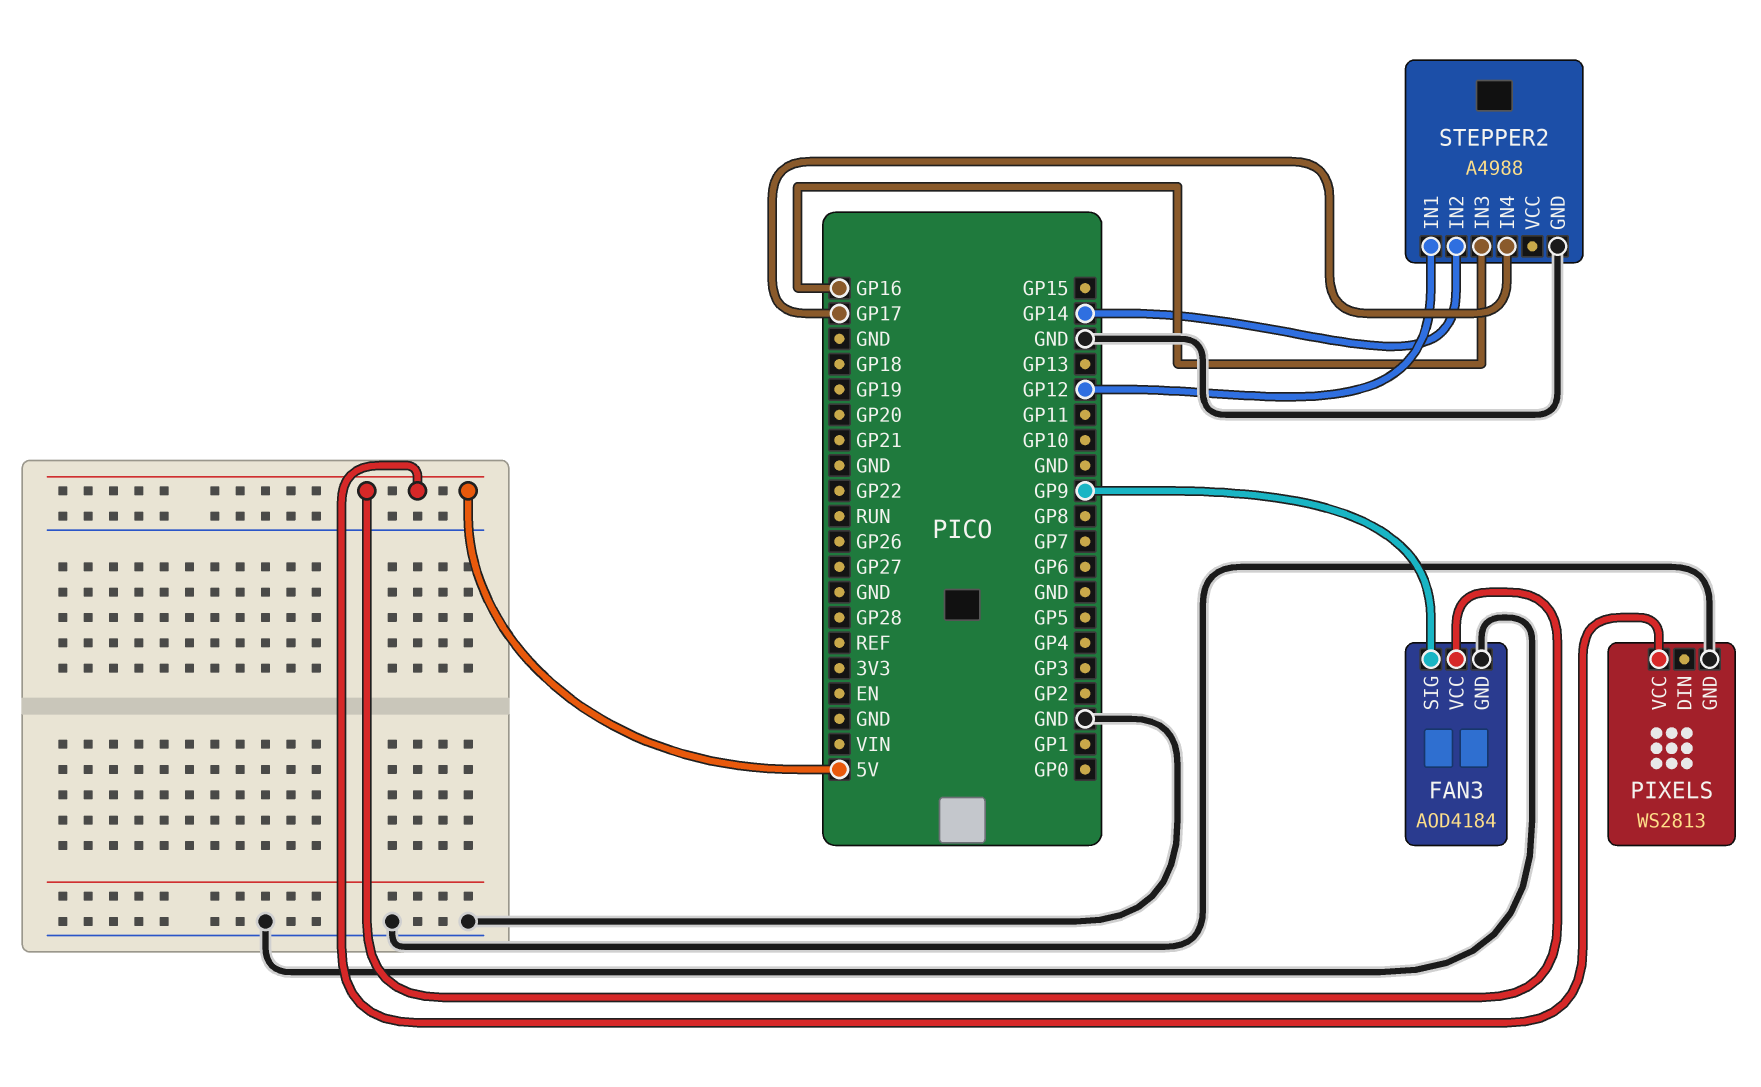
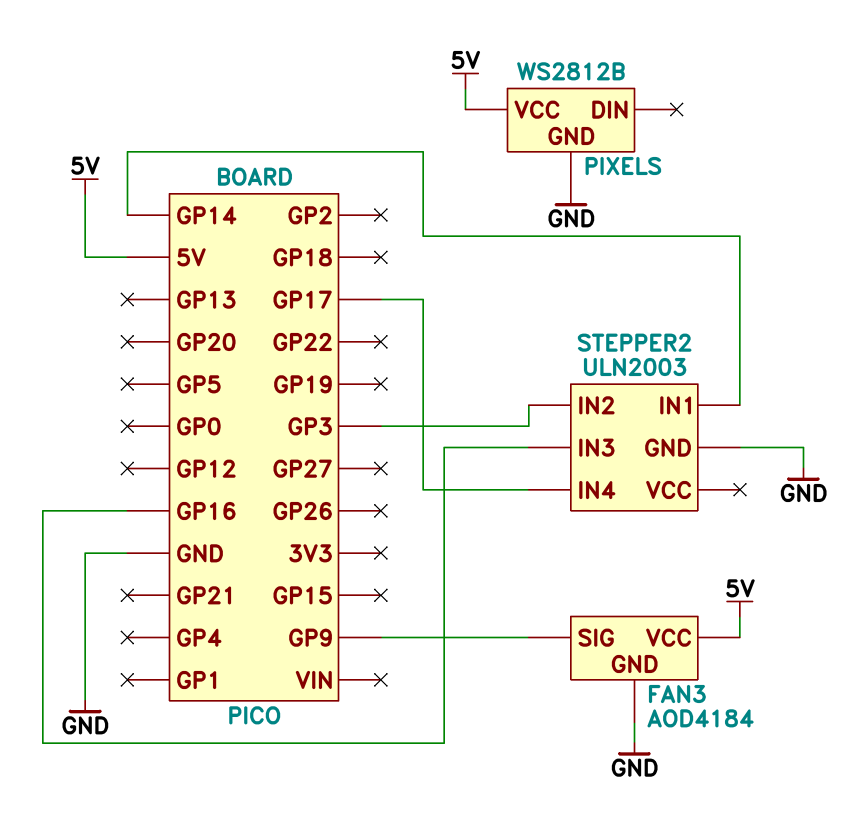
PIXELS: WS2813 -> WS2812B
STEPPER2: A4988 -> ULN2003
STEPPER2 pin IN1: GP12 -> GP14
STEPPER2 pin IN2: GP14 -> GP3

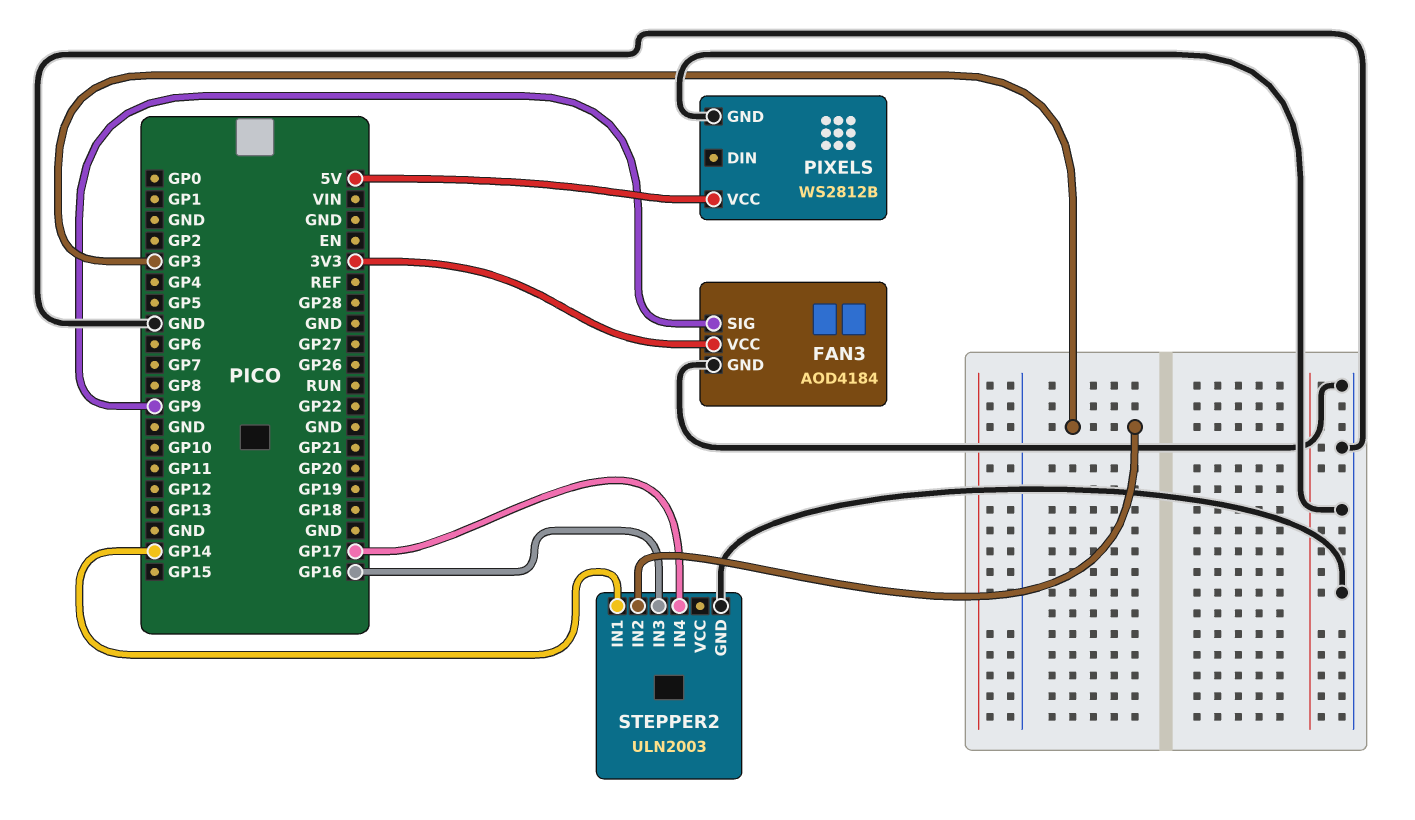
FAN3 pin VCC: 5V -> 3V3

